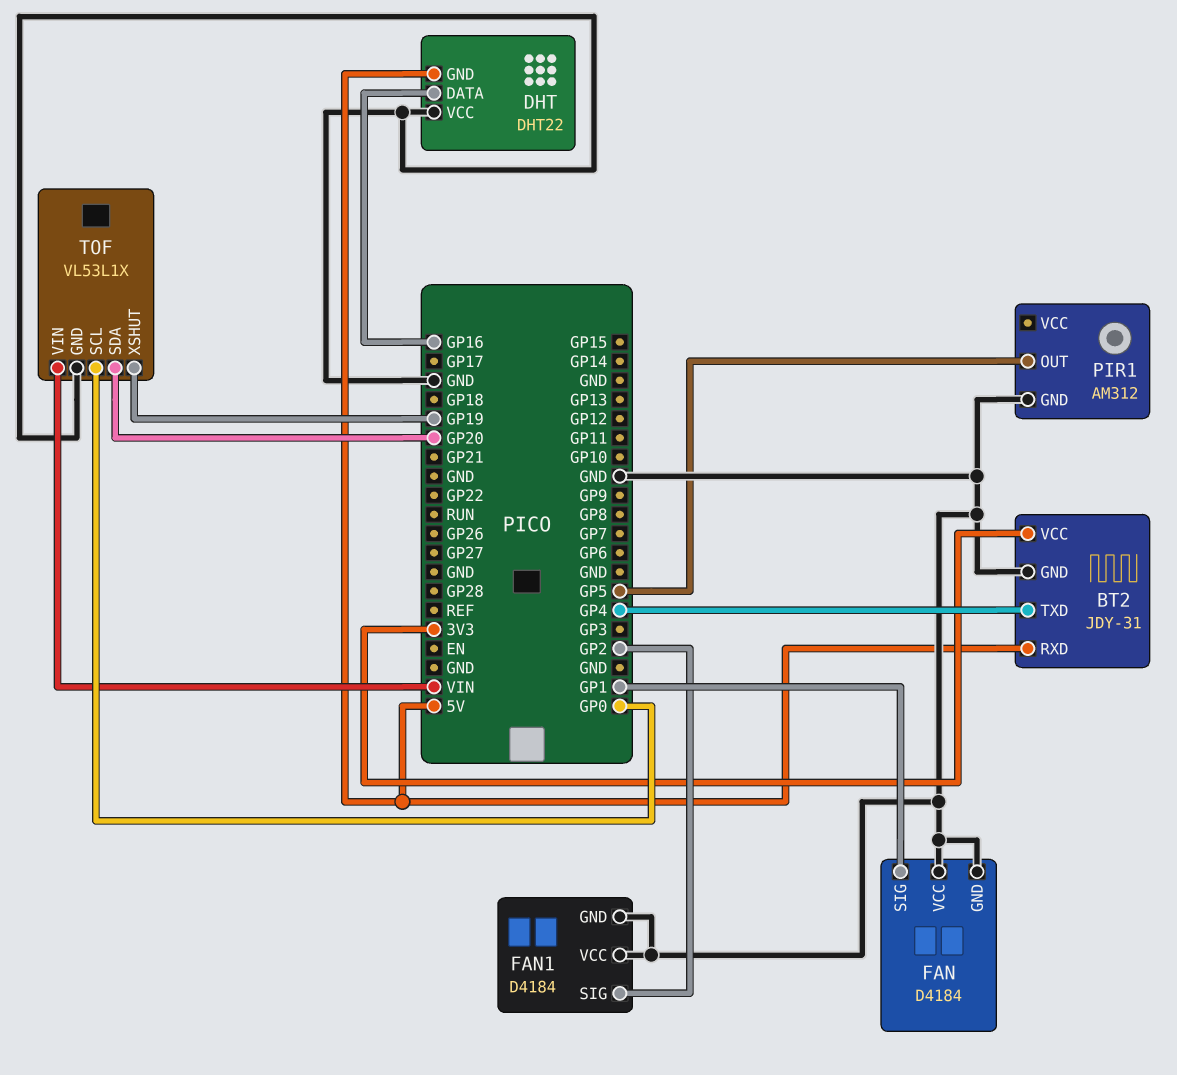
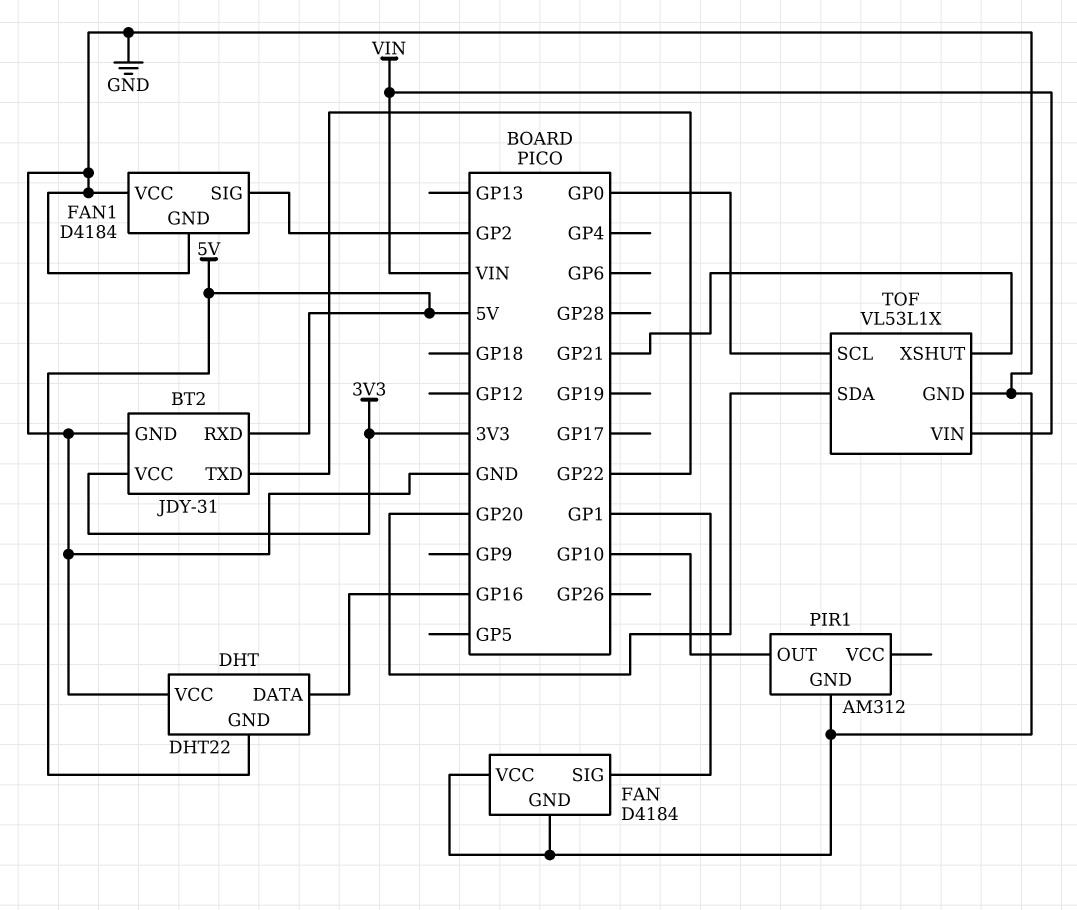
BT2 pin TXD: GP4 -> GP22
PIR1 pin OUT: GP5 -> GP10
TOF pin XSHUT: GP19 -> GP21

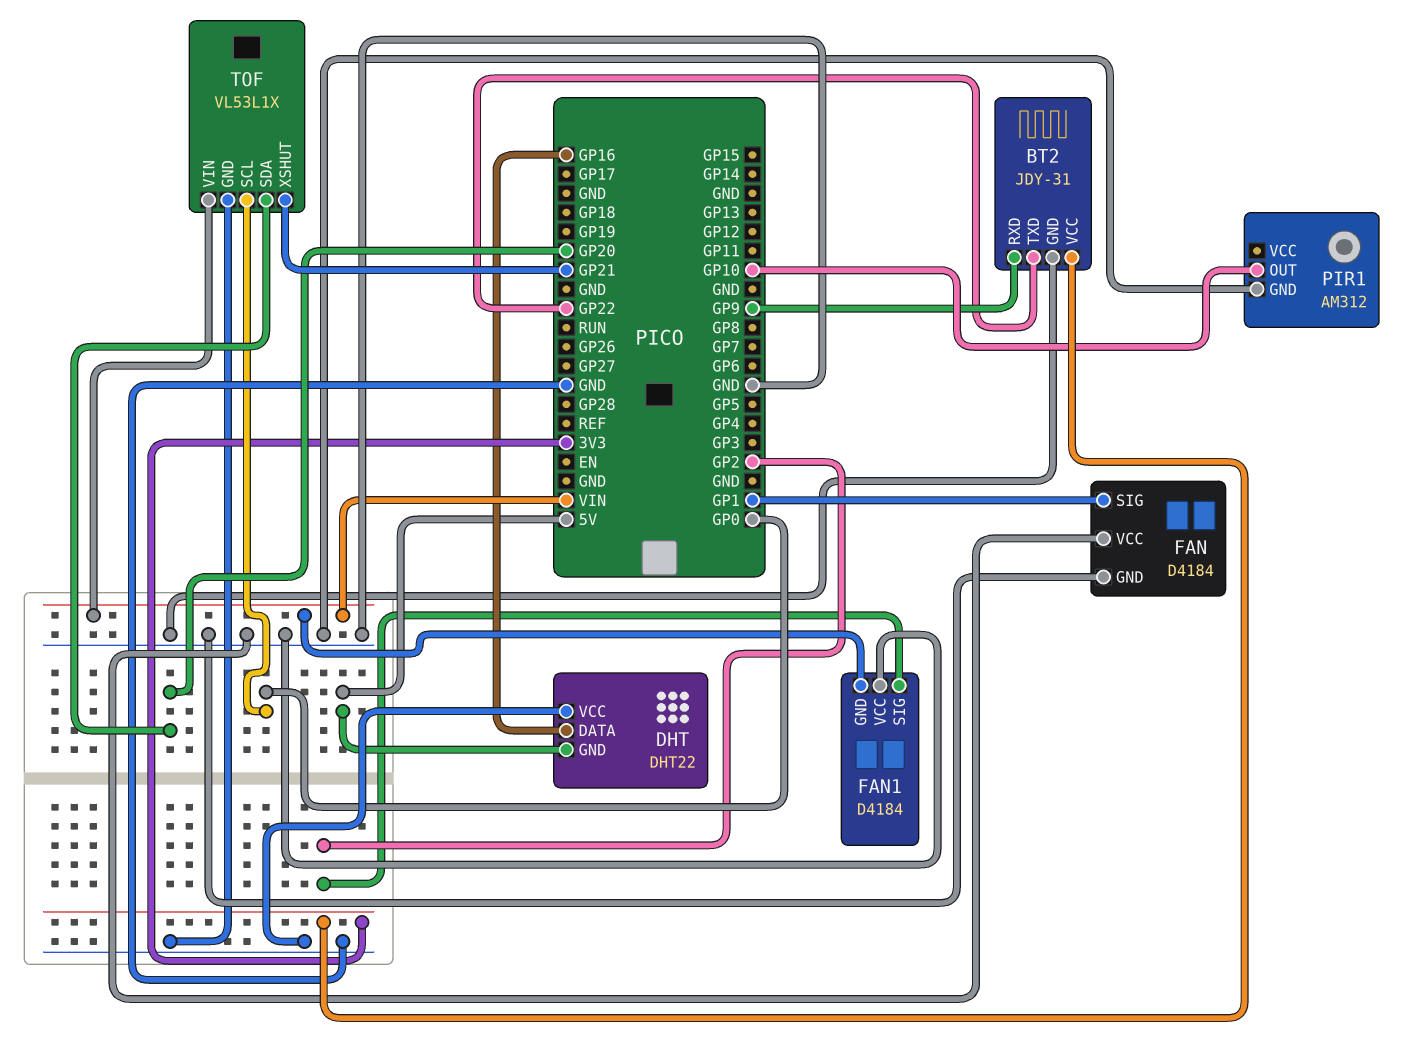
BT2 pin RXD: 5V -> GP9
FAN1 pin GND: GND -> VIN

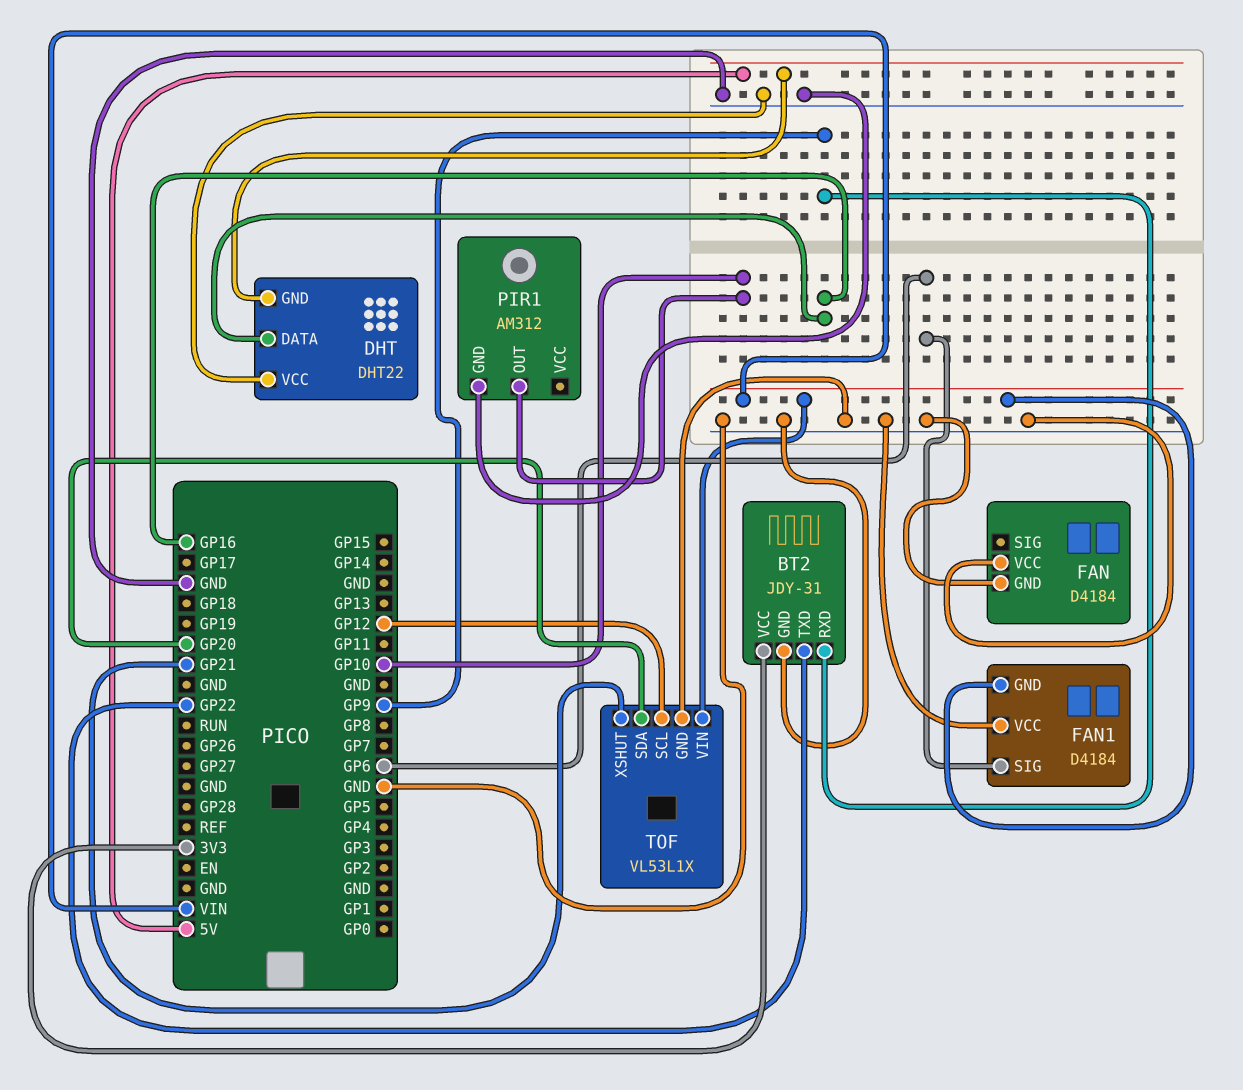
FAN pin SIG: GP1 -> none
FAN1 pin SIG: GP2 -> GP6
TOF pin SCL: GP0 -> GP12

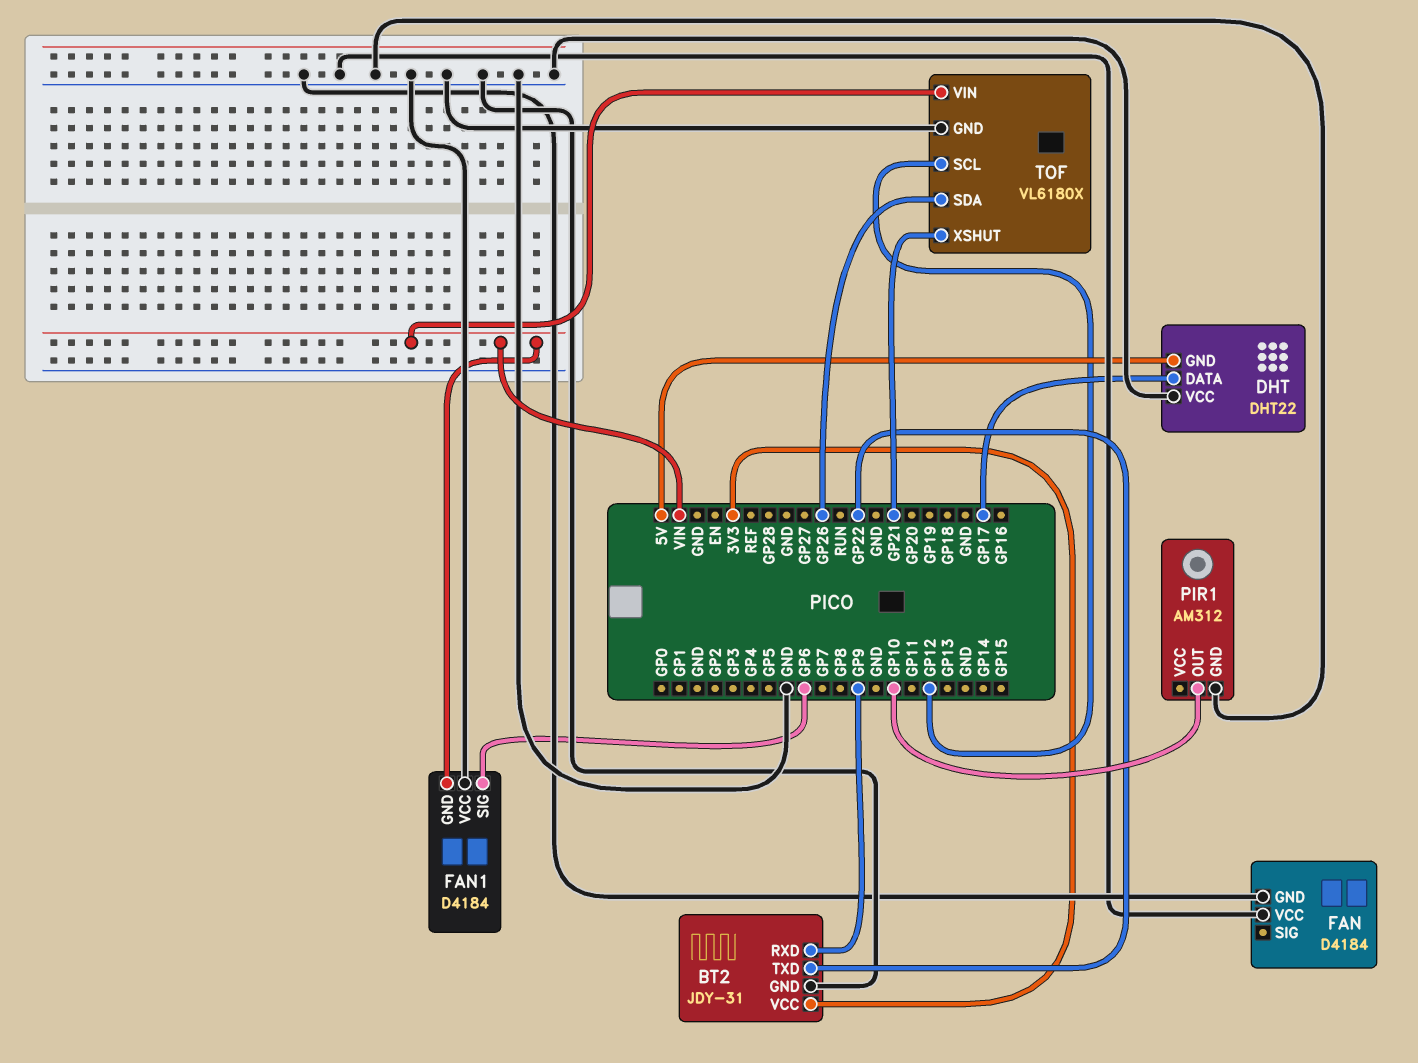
DHT pin DATA: GP16 -> GP17
TOF: VL53L1X -> VL6180X
TOF pin SDA: GP20 -> GP26

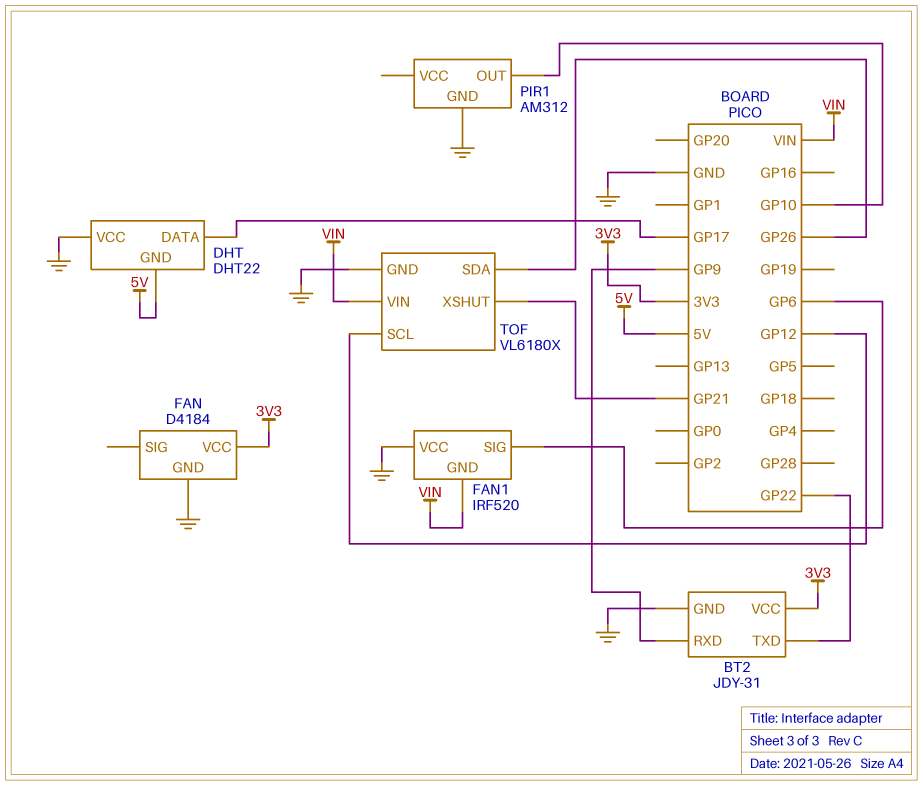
FAN pin VCC: GND -> 3V3
FAN1: D4184 -> IRF520

